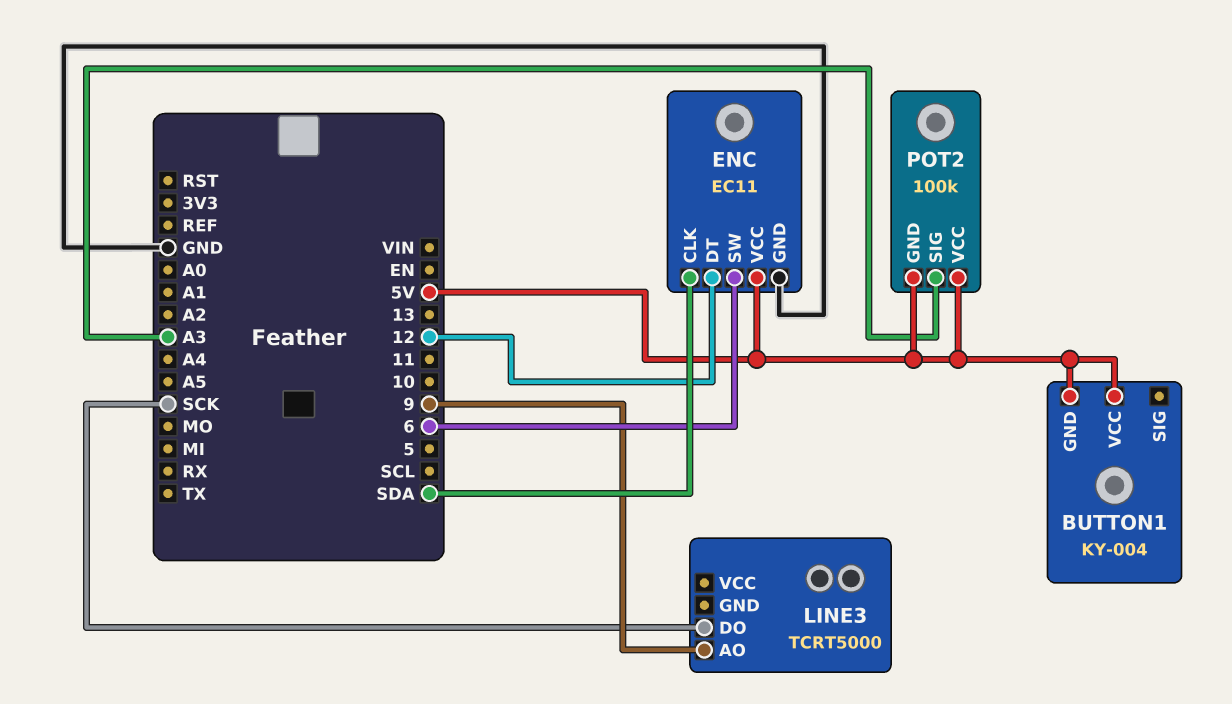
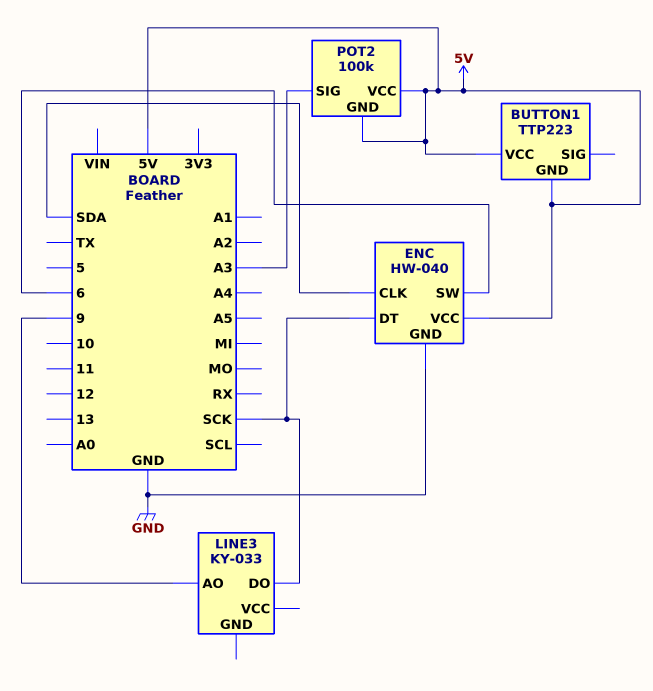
BUTTON1: KY-004 -> TTP223
ENC: EC11 -> HW-040
ENC pin DT: 12 -> SCK
LINE3: TCRT5000 -> KY-033

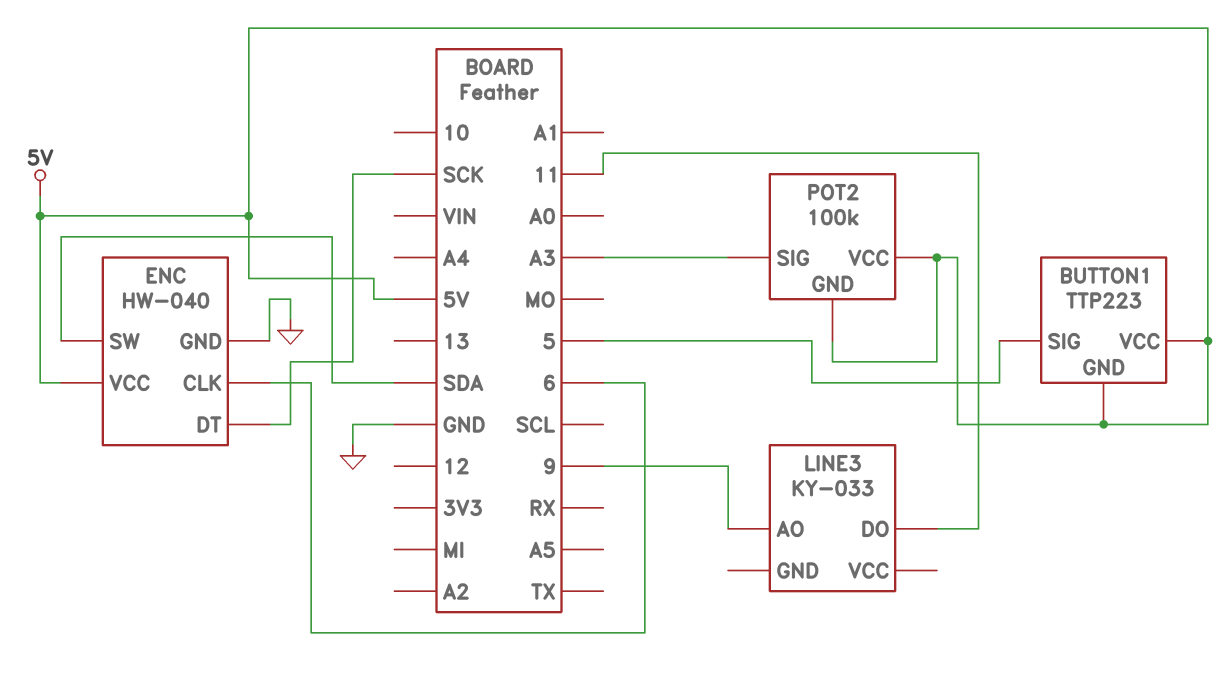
BUTTON1 pin SIG: none -> 5
ENC pin CLK: SDA -> 6
ENC pin SW: 6 -> SDA
LINE3 pin DO: SCK -> 11

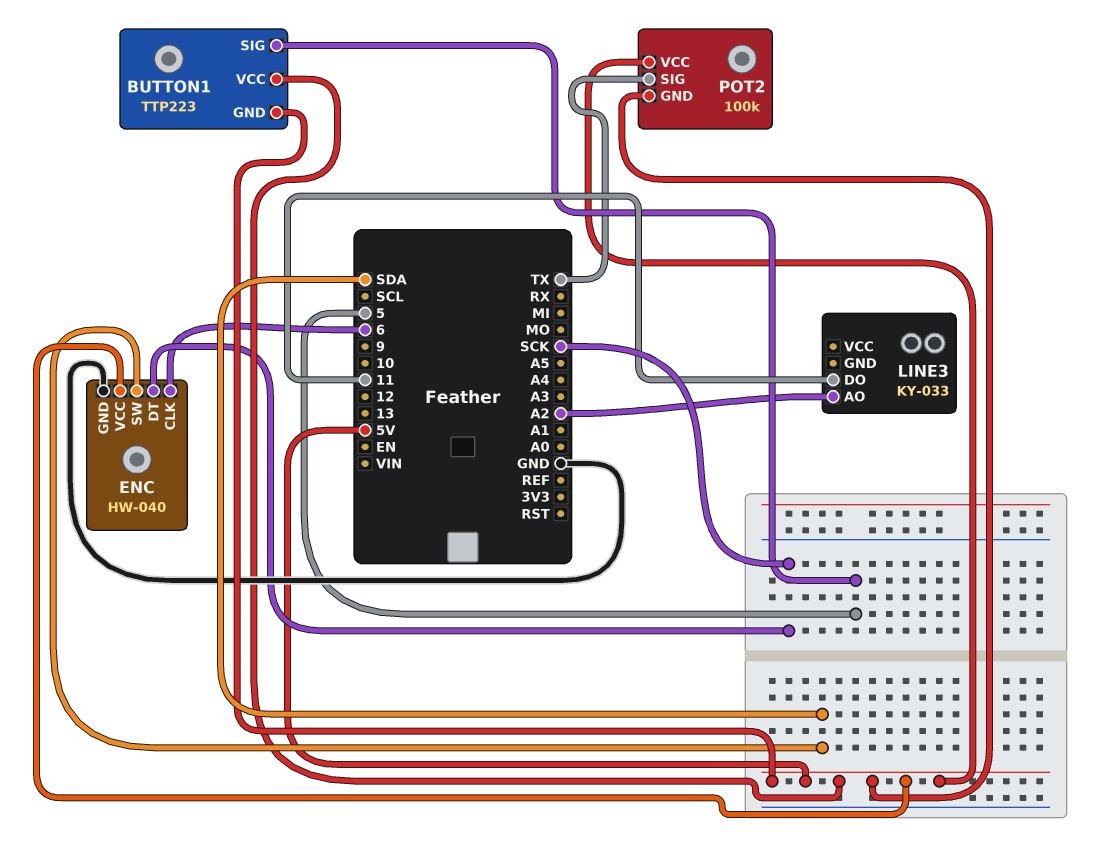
LINE3 pin AO: 9 -> A2
POT2 pin SIG: A3 -> TX

